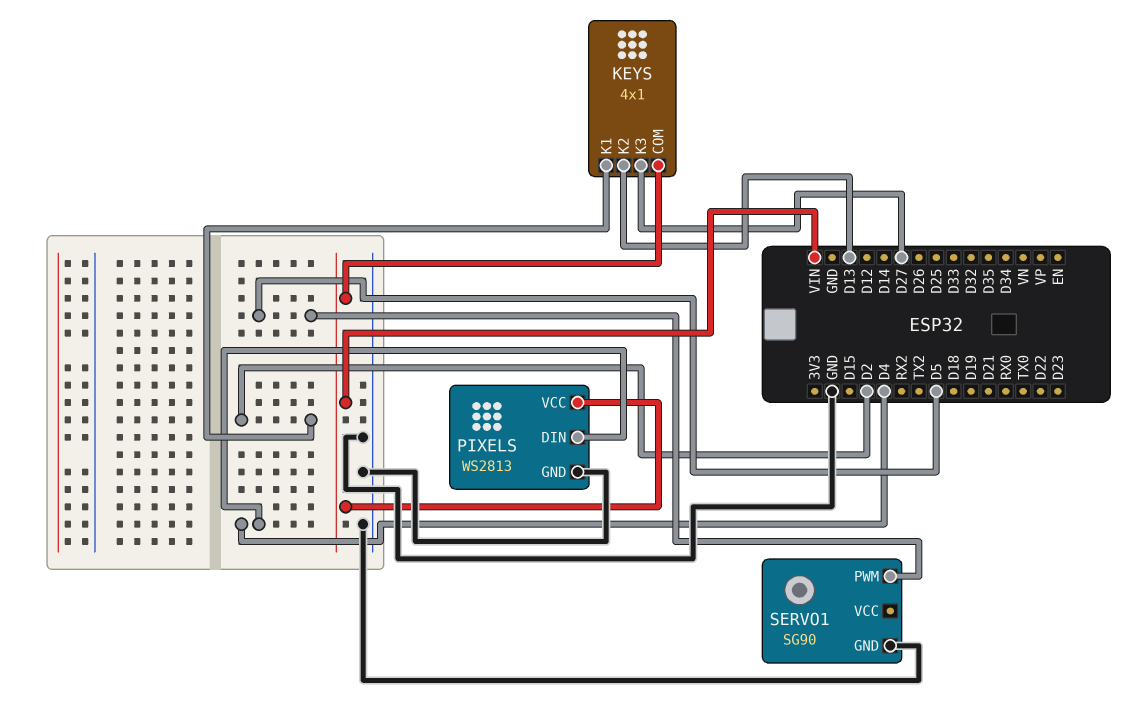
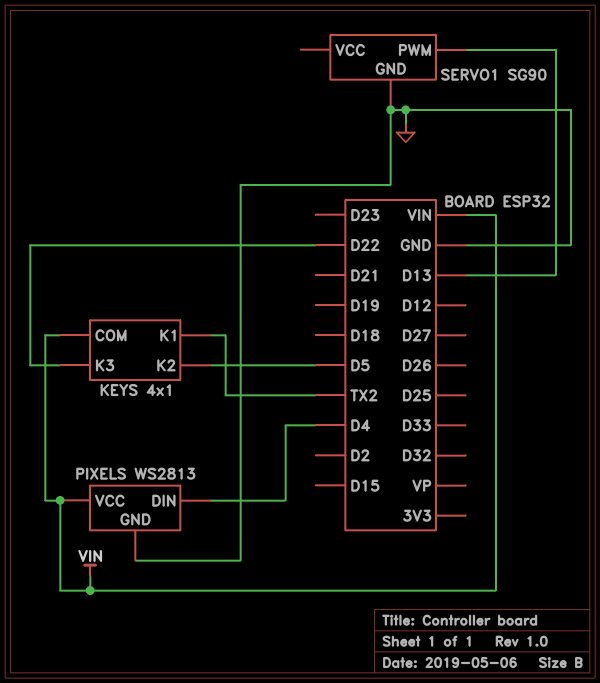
KEYS pin K1: D2 -> TX2
KEYS pin K2: D13 -> D5
KEYS pin K3: D27 -> D22
SERVO1 pin PWM: D5 -> D13

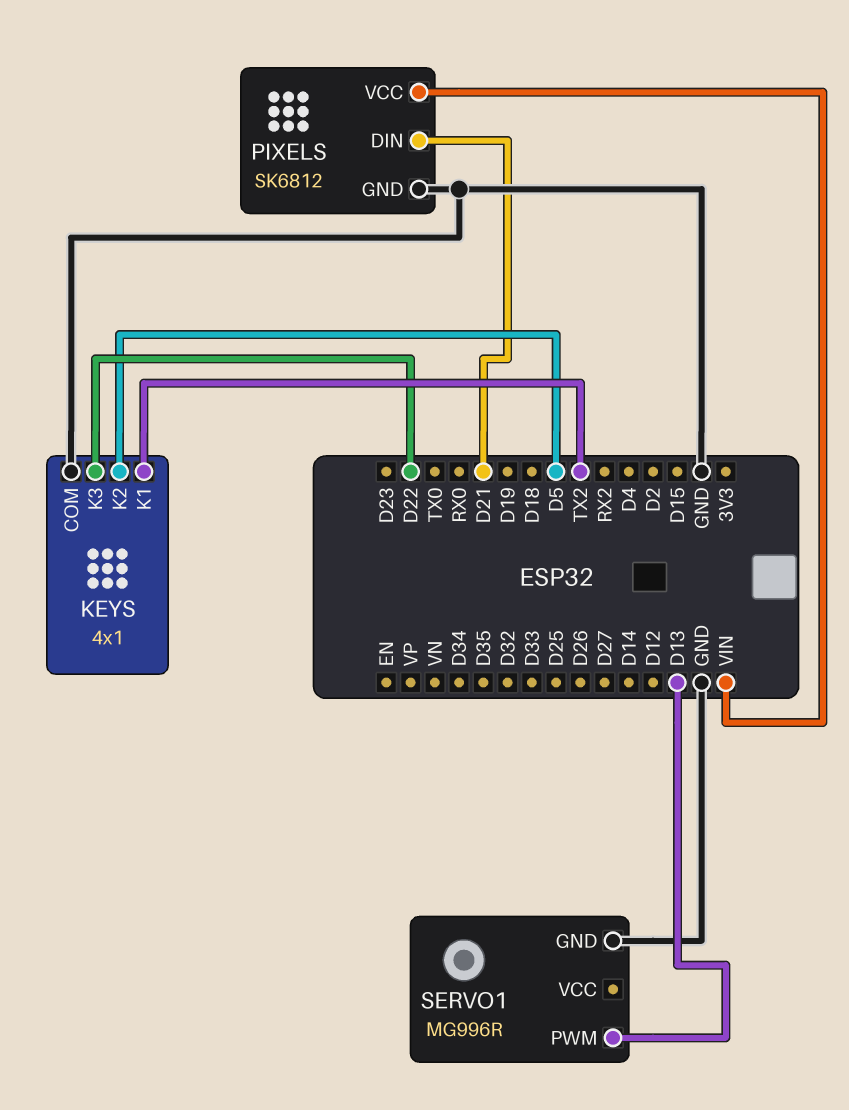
KEYS pin COM: VIN -> GND
PIXELS: WS2813 -> SK6812
PIXELS pin DIN: D4 -> D21
SERVO1: SG90 -> MG996R

